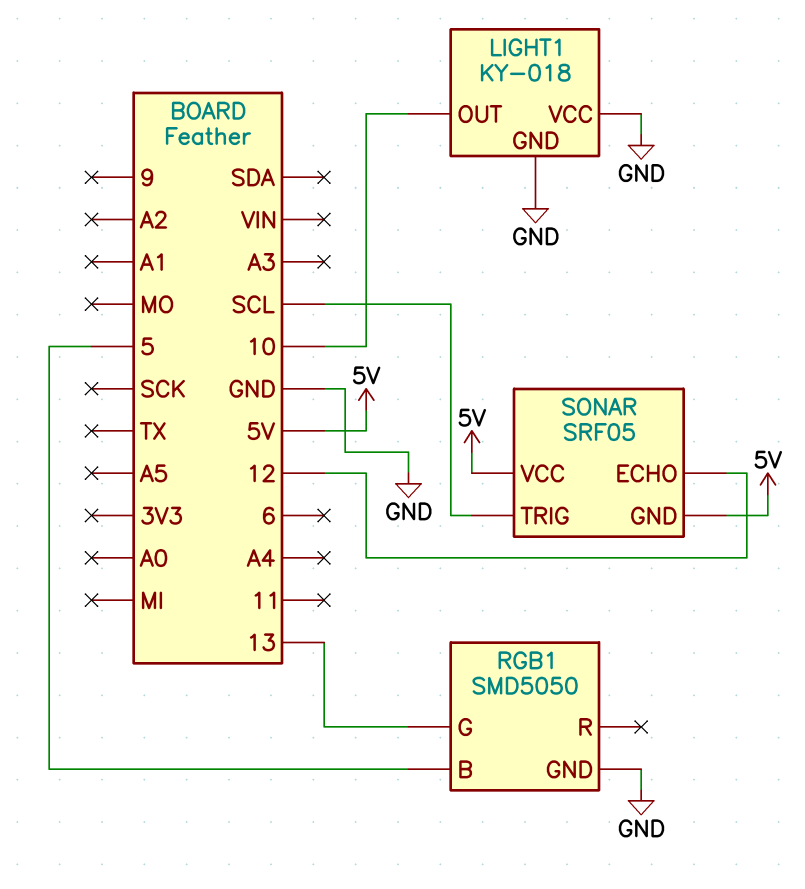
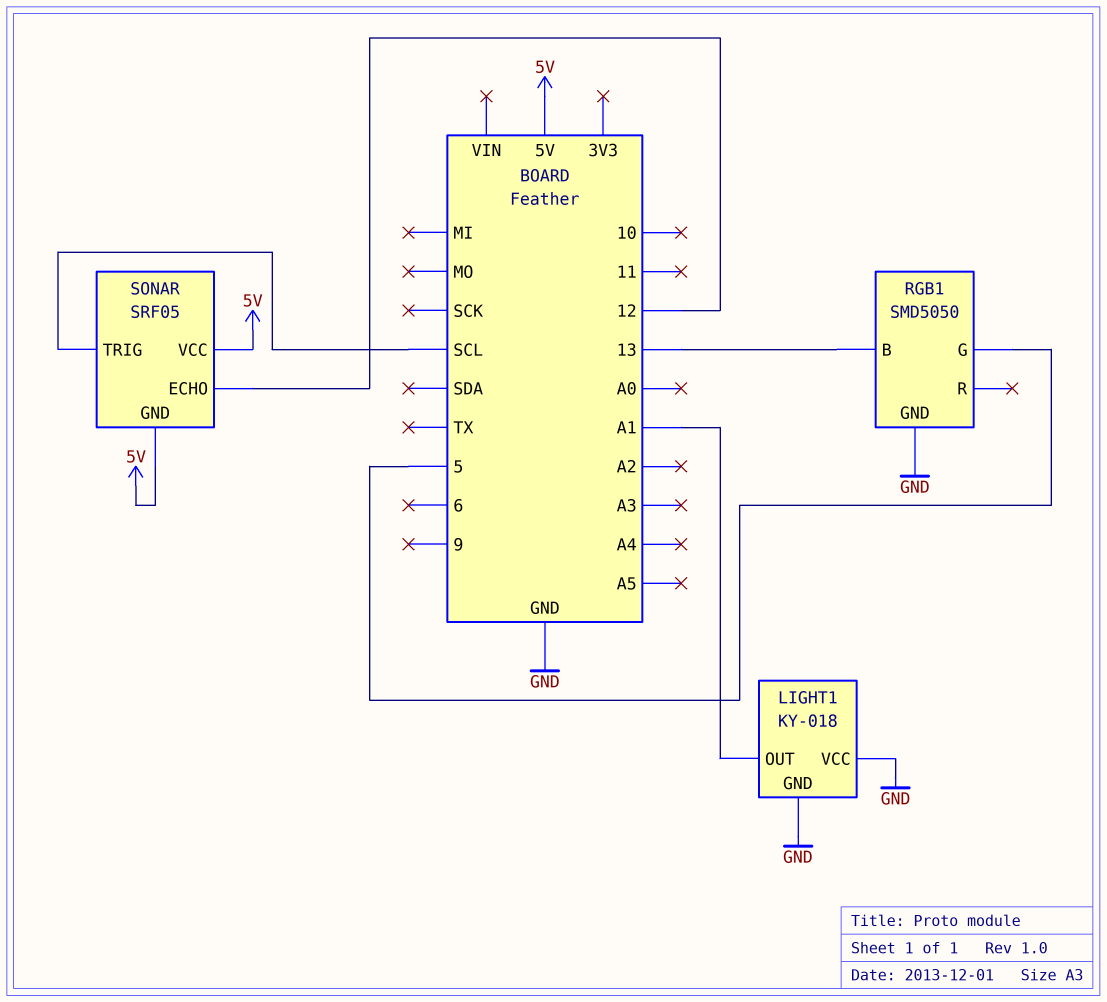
LIGHT1 pin OUT: 10 -> A1
RGB1 pin B: 5 -> 13
RGB1 pin G: 13 -> 5

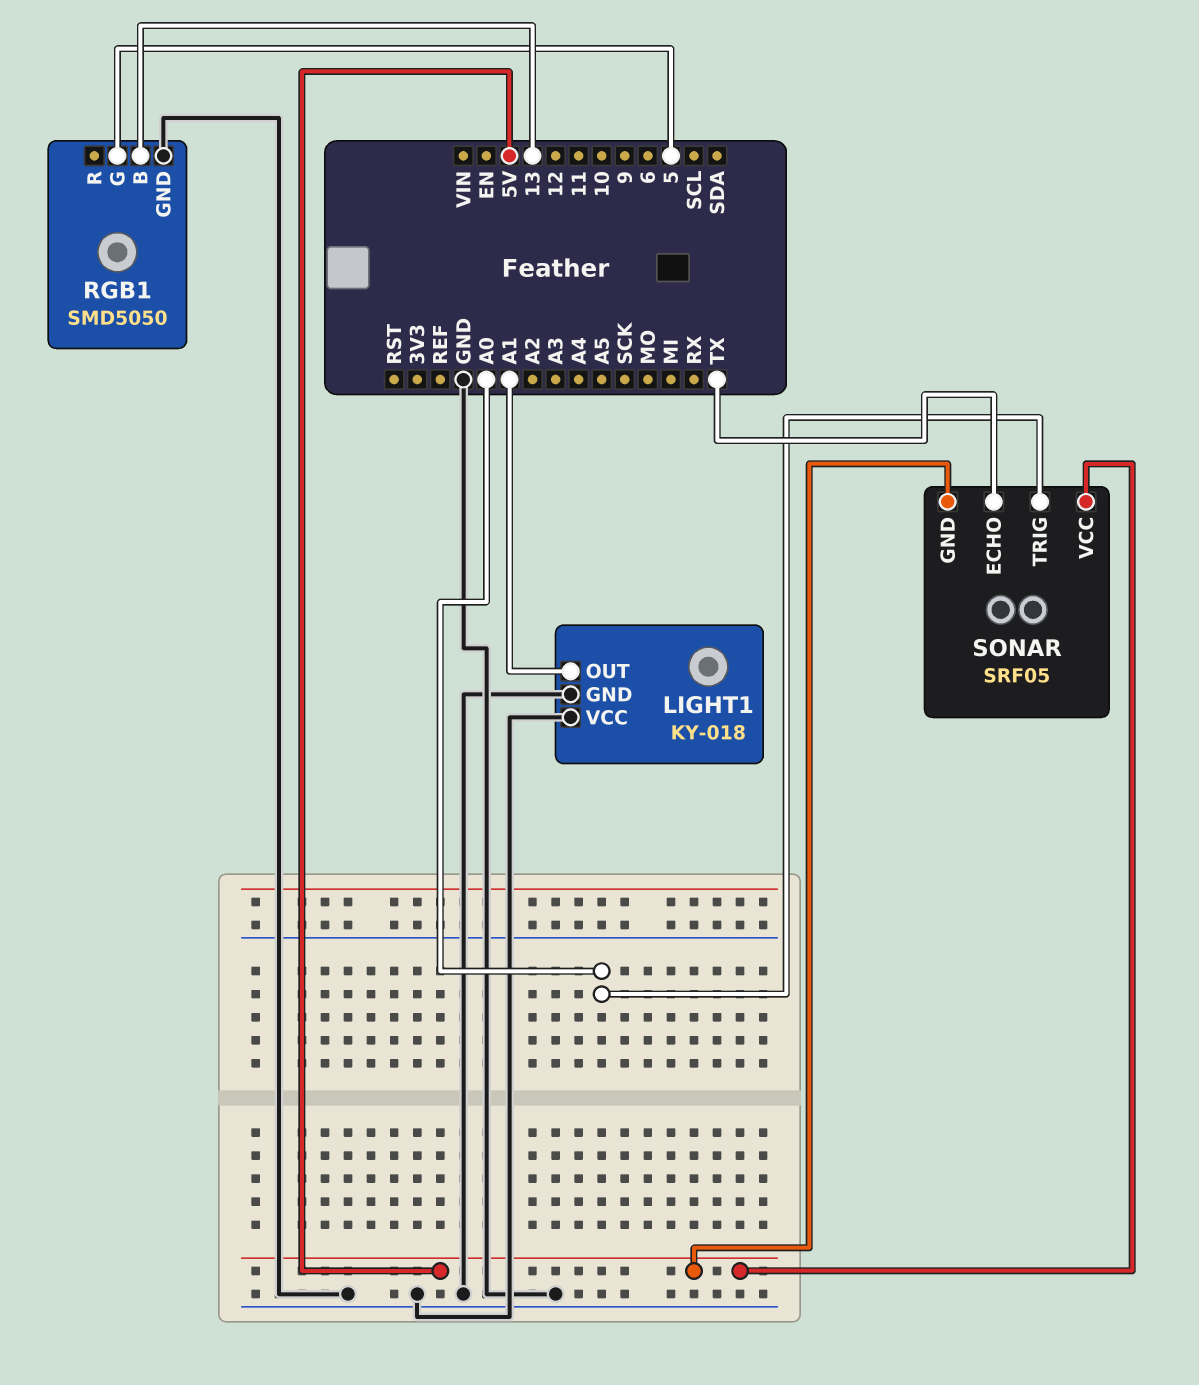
SONAR pin ECHO: 12 -> TX
SONAR pin TRIG: SCL -> A0

